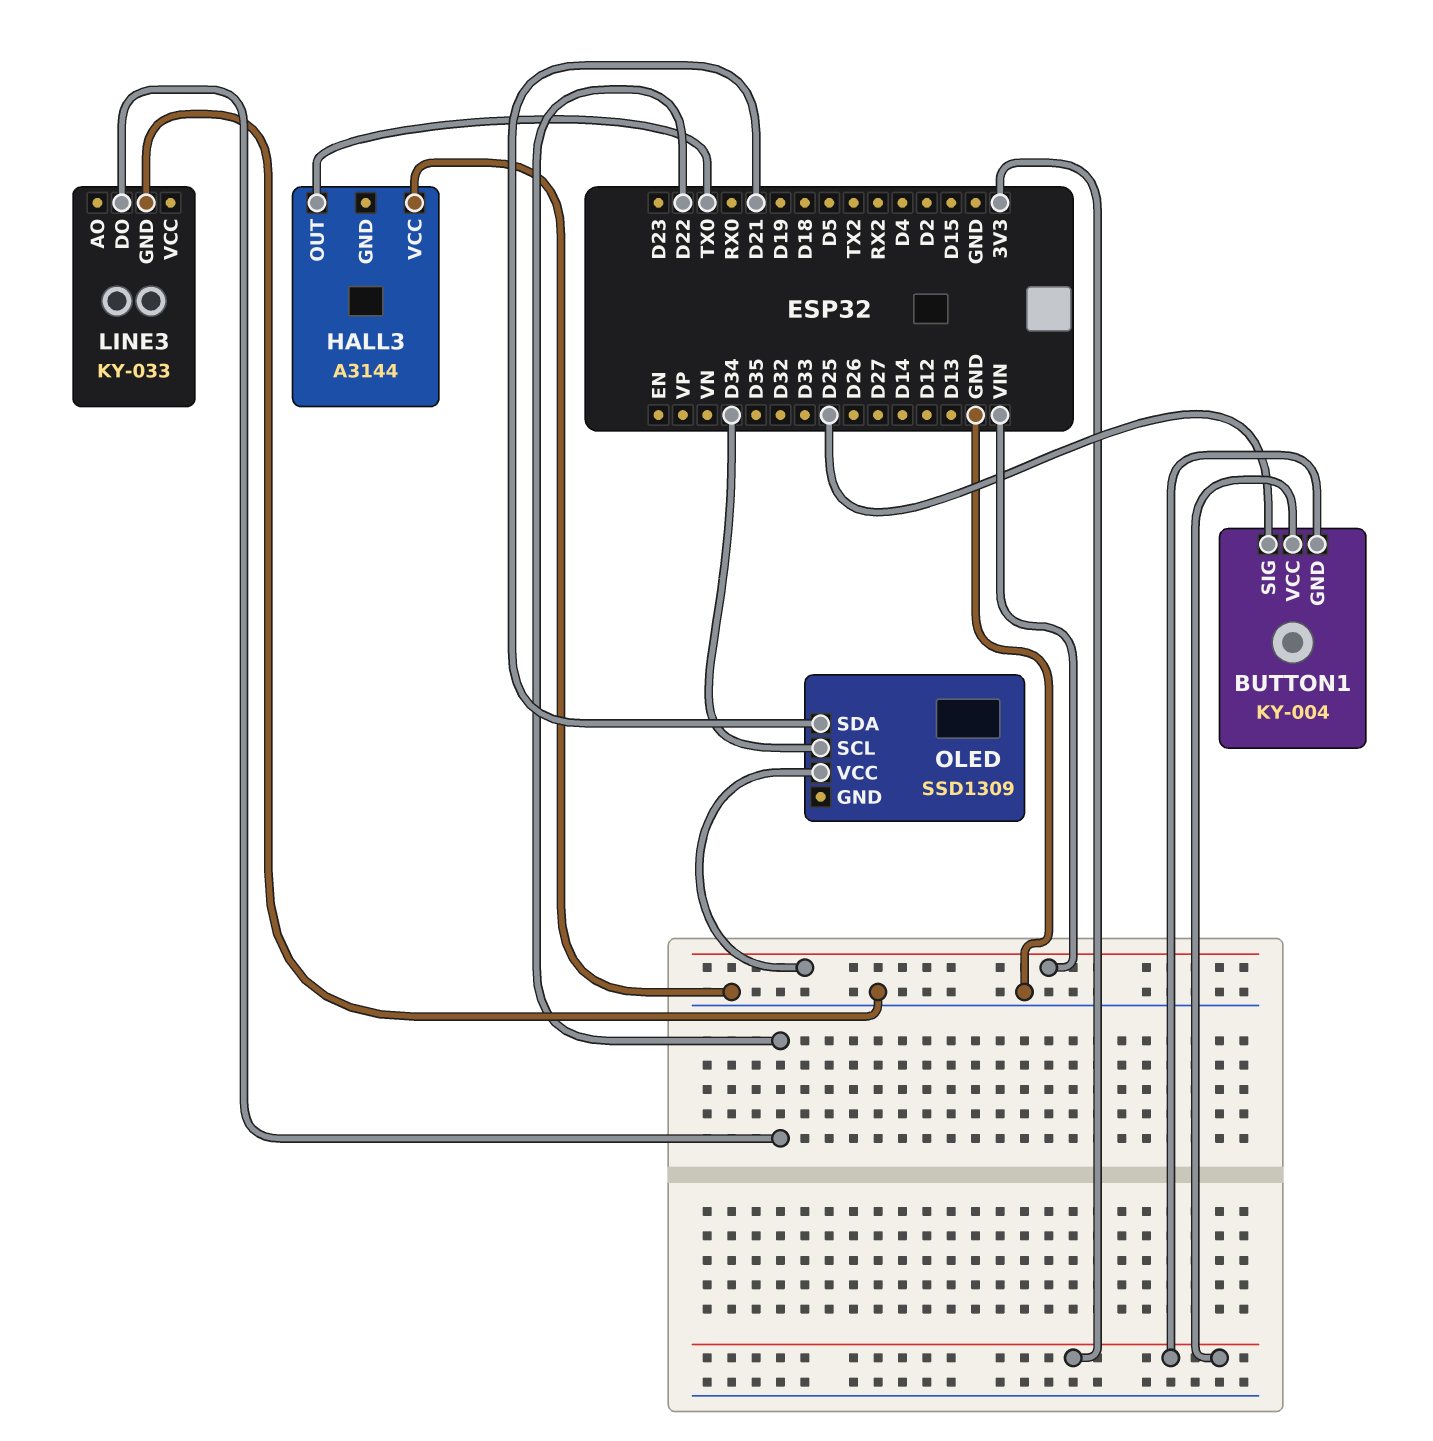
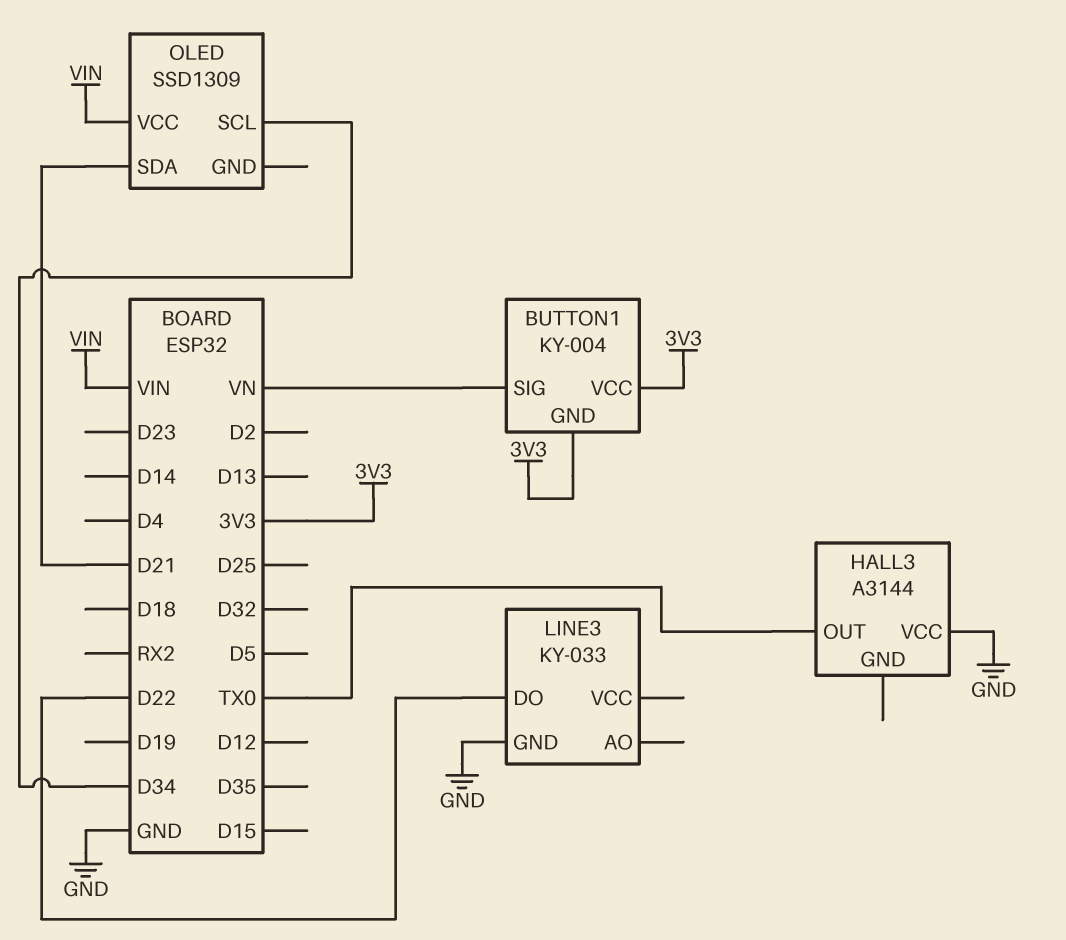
BUTTON1 pin SIG: D25 -> VN

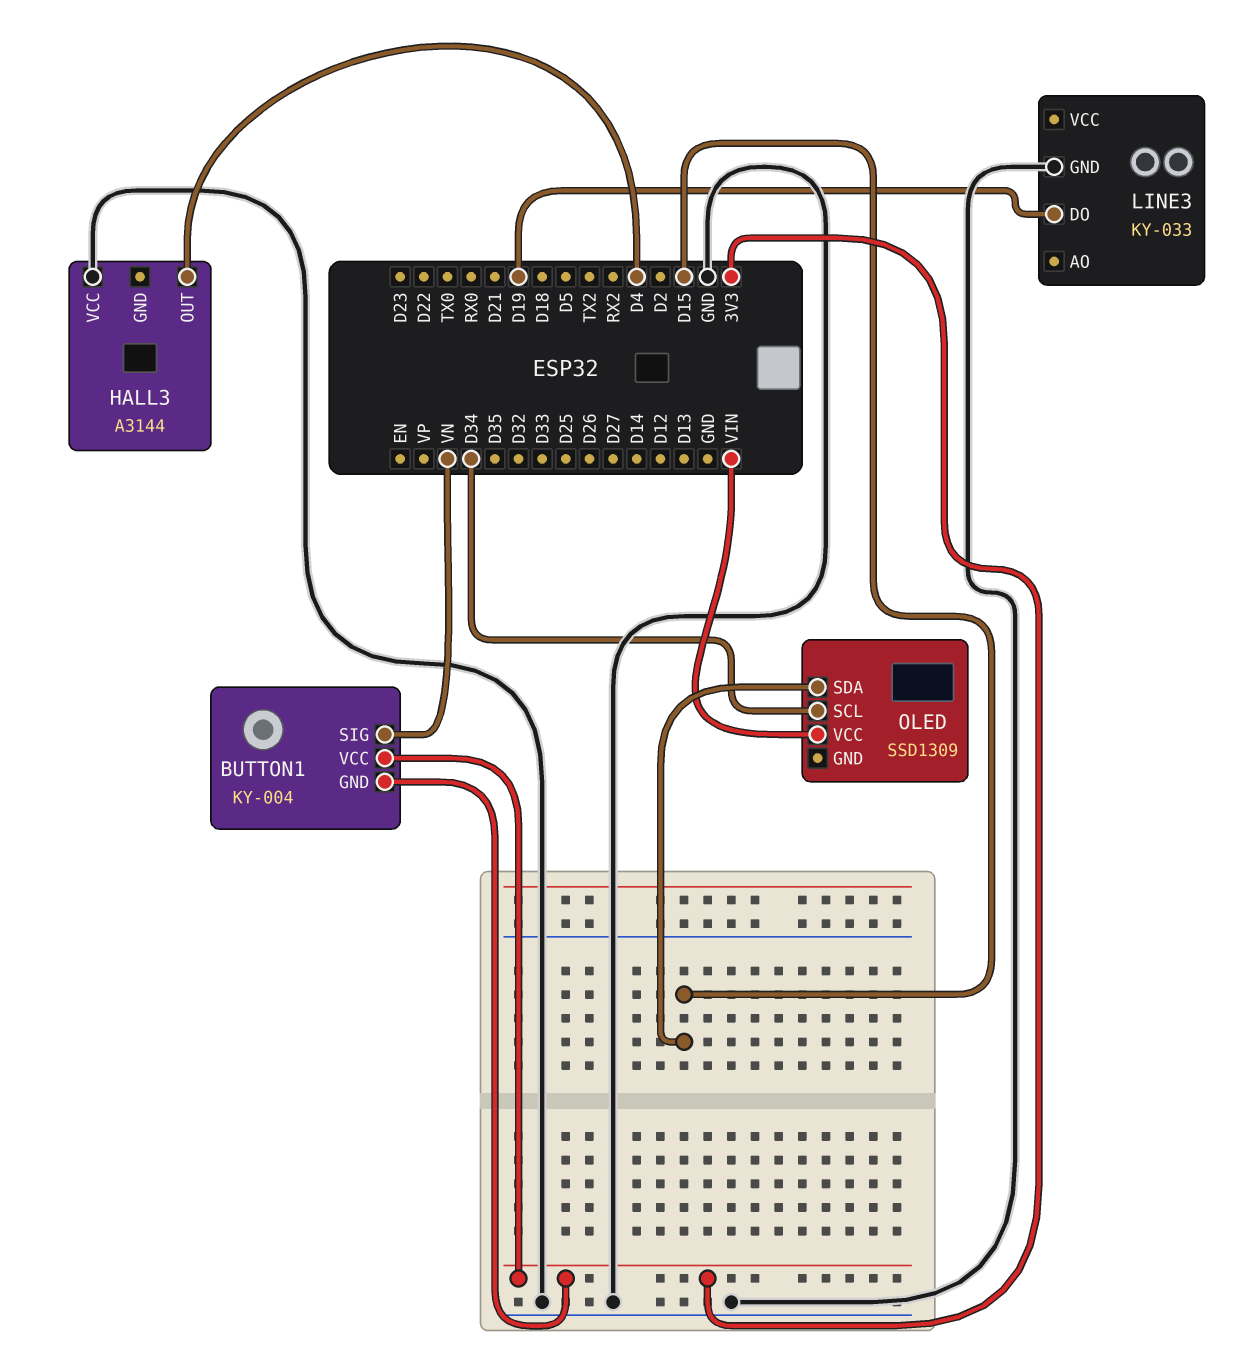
HALL3 pin OUT: TX0 -> D4
LINE3 pin DO: D22 -> D19
OLED pin SDA: D21 -> D15

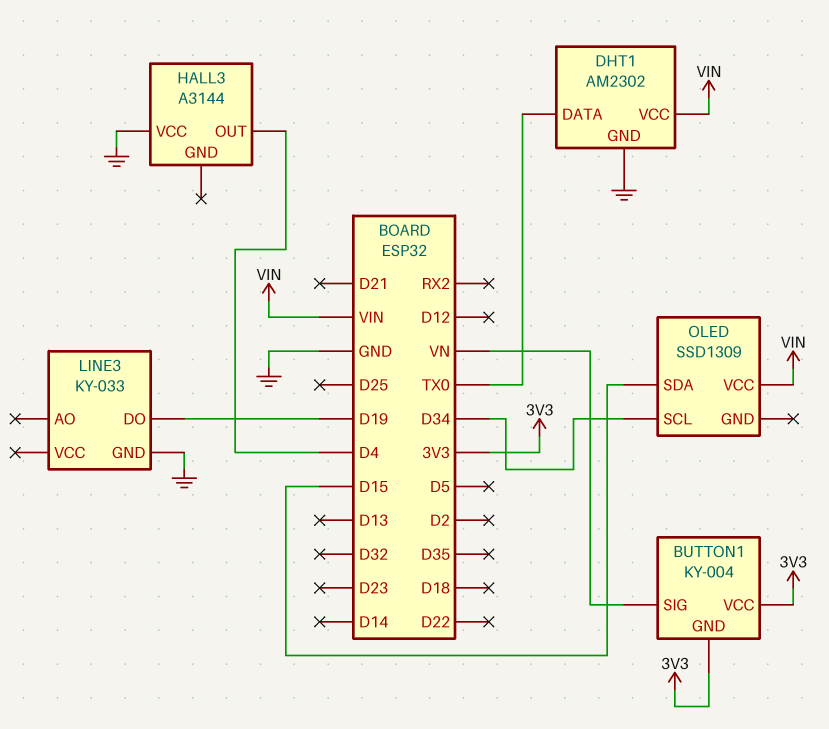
DHT1: none -> AM2302
DHT1 pin DATA: none -> TX0
DHT1 pin GND: none -> GND
DHT1 pin VCC: none -> VIN

